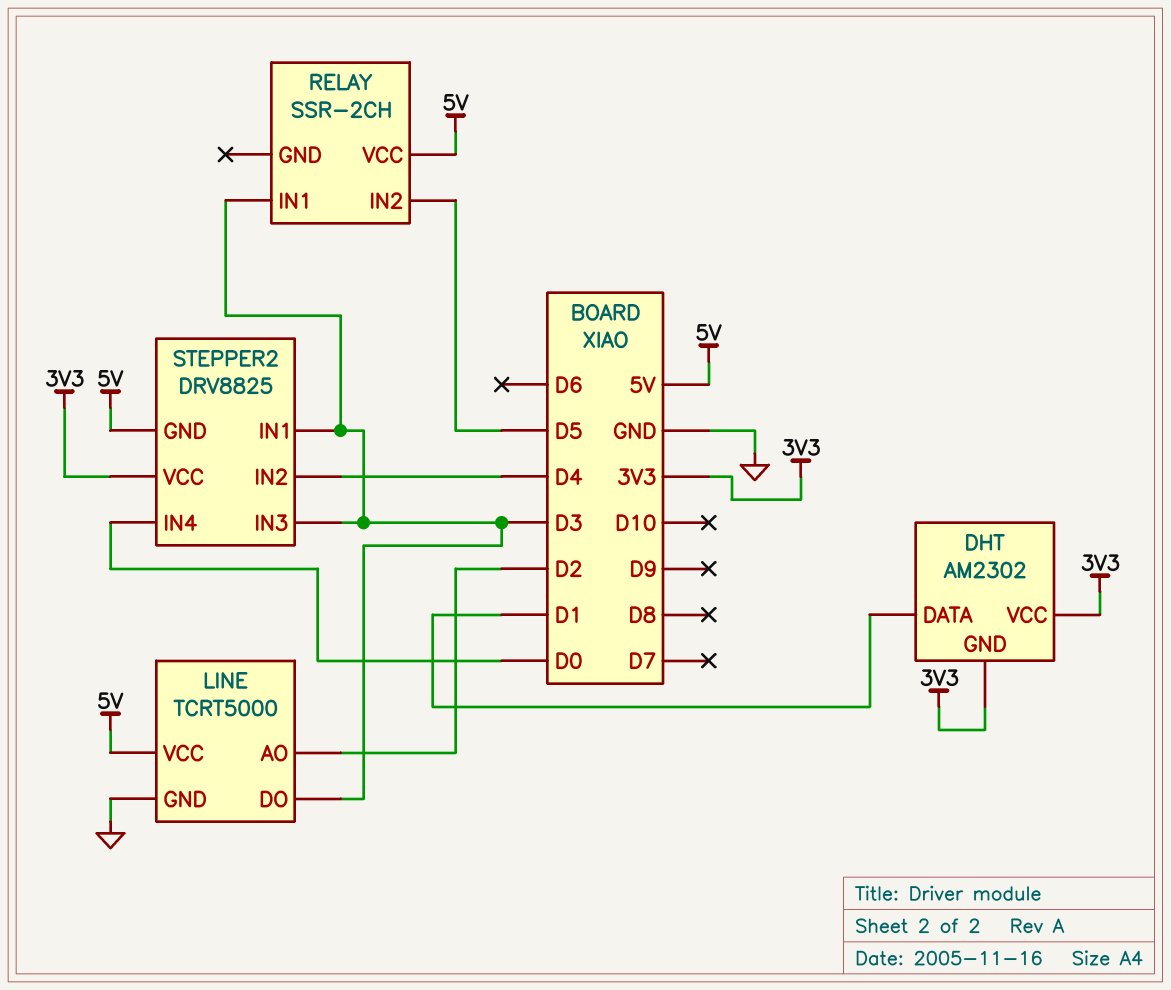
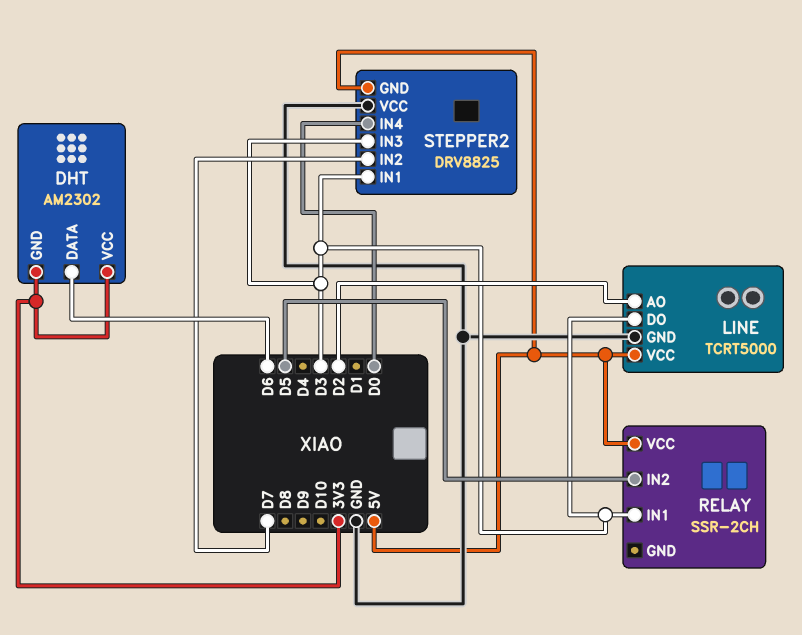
DHT pin DATA: D1 -> D6
STEPPER2 pin IN2: D4 -> D7
STEPPER2 pin VCC: 3V3 -> GND

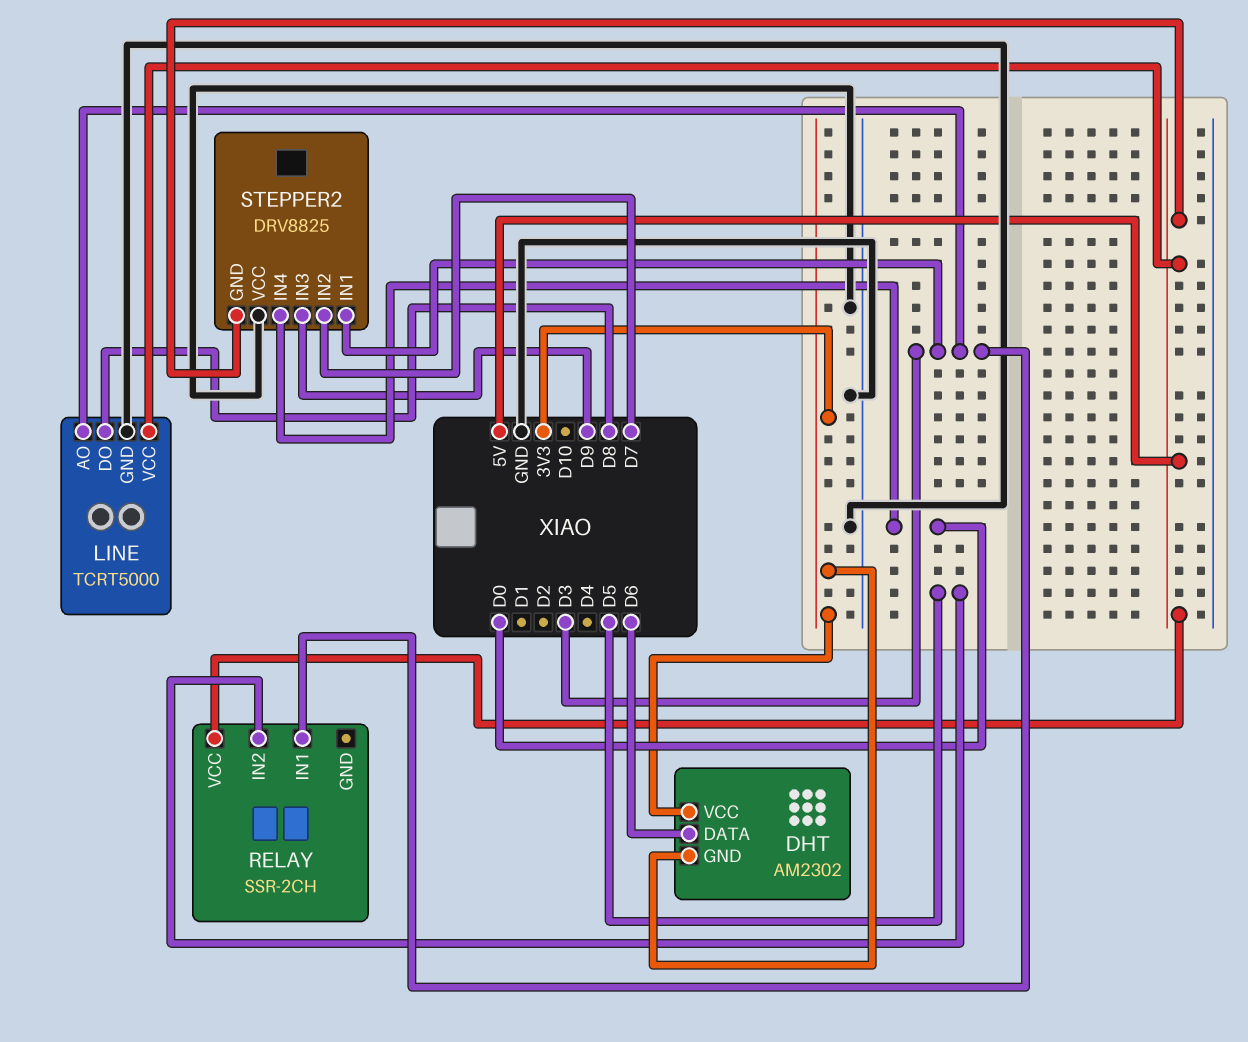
LINE pin AO: D2 -> D3
LINE pin DO: D3 -> D8
STEPPER2 pin IN3: D3 -> D9

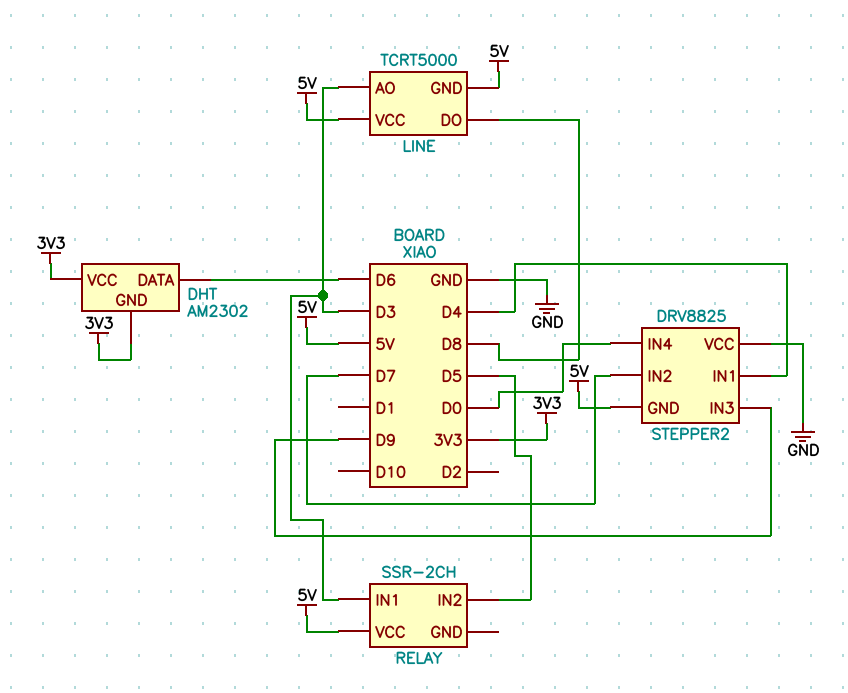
LINE pin GND: GND -> 5V
STEPPER2 pin IN1: D3 -> D4

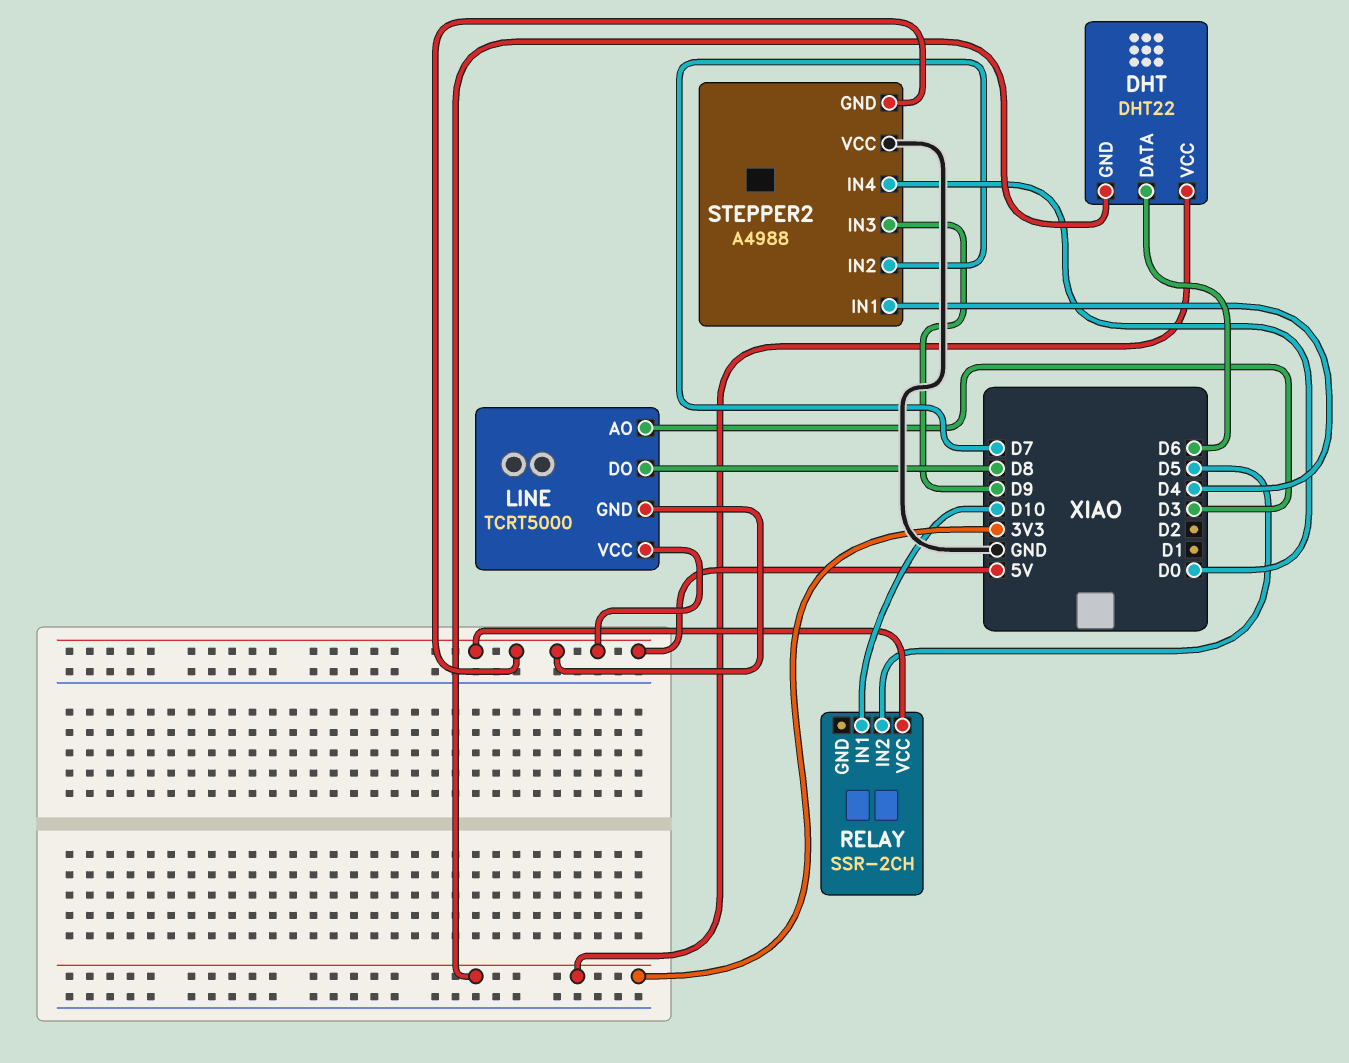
DHT: AM2302 -> DHT22
RELAY pin IN1: D3 -> D10
STEPPER2: DRV8825 -> A4988

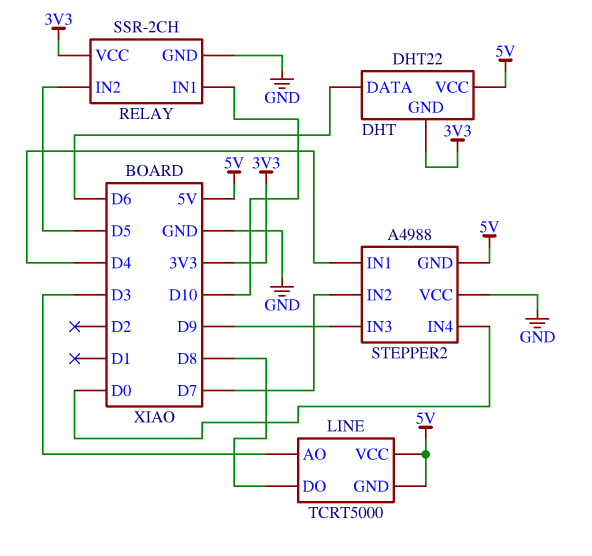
DHT pin VCC: 3V3 -> 5V
RELAY pin GND: none -> GND
RELAY pin VCC: 5V -> 3V3

